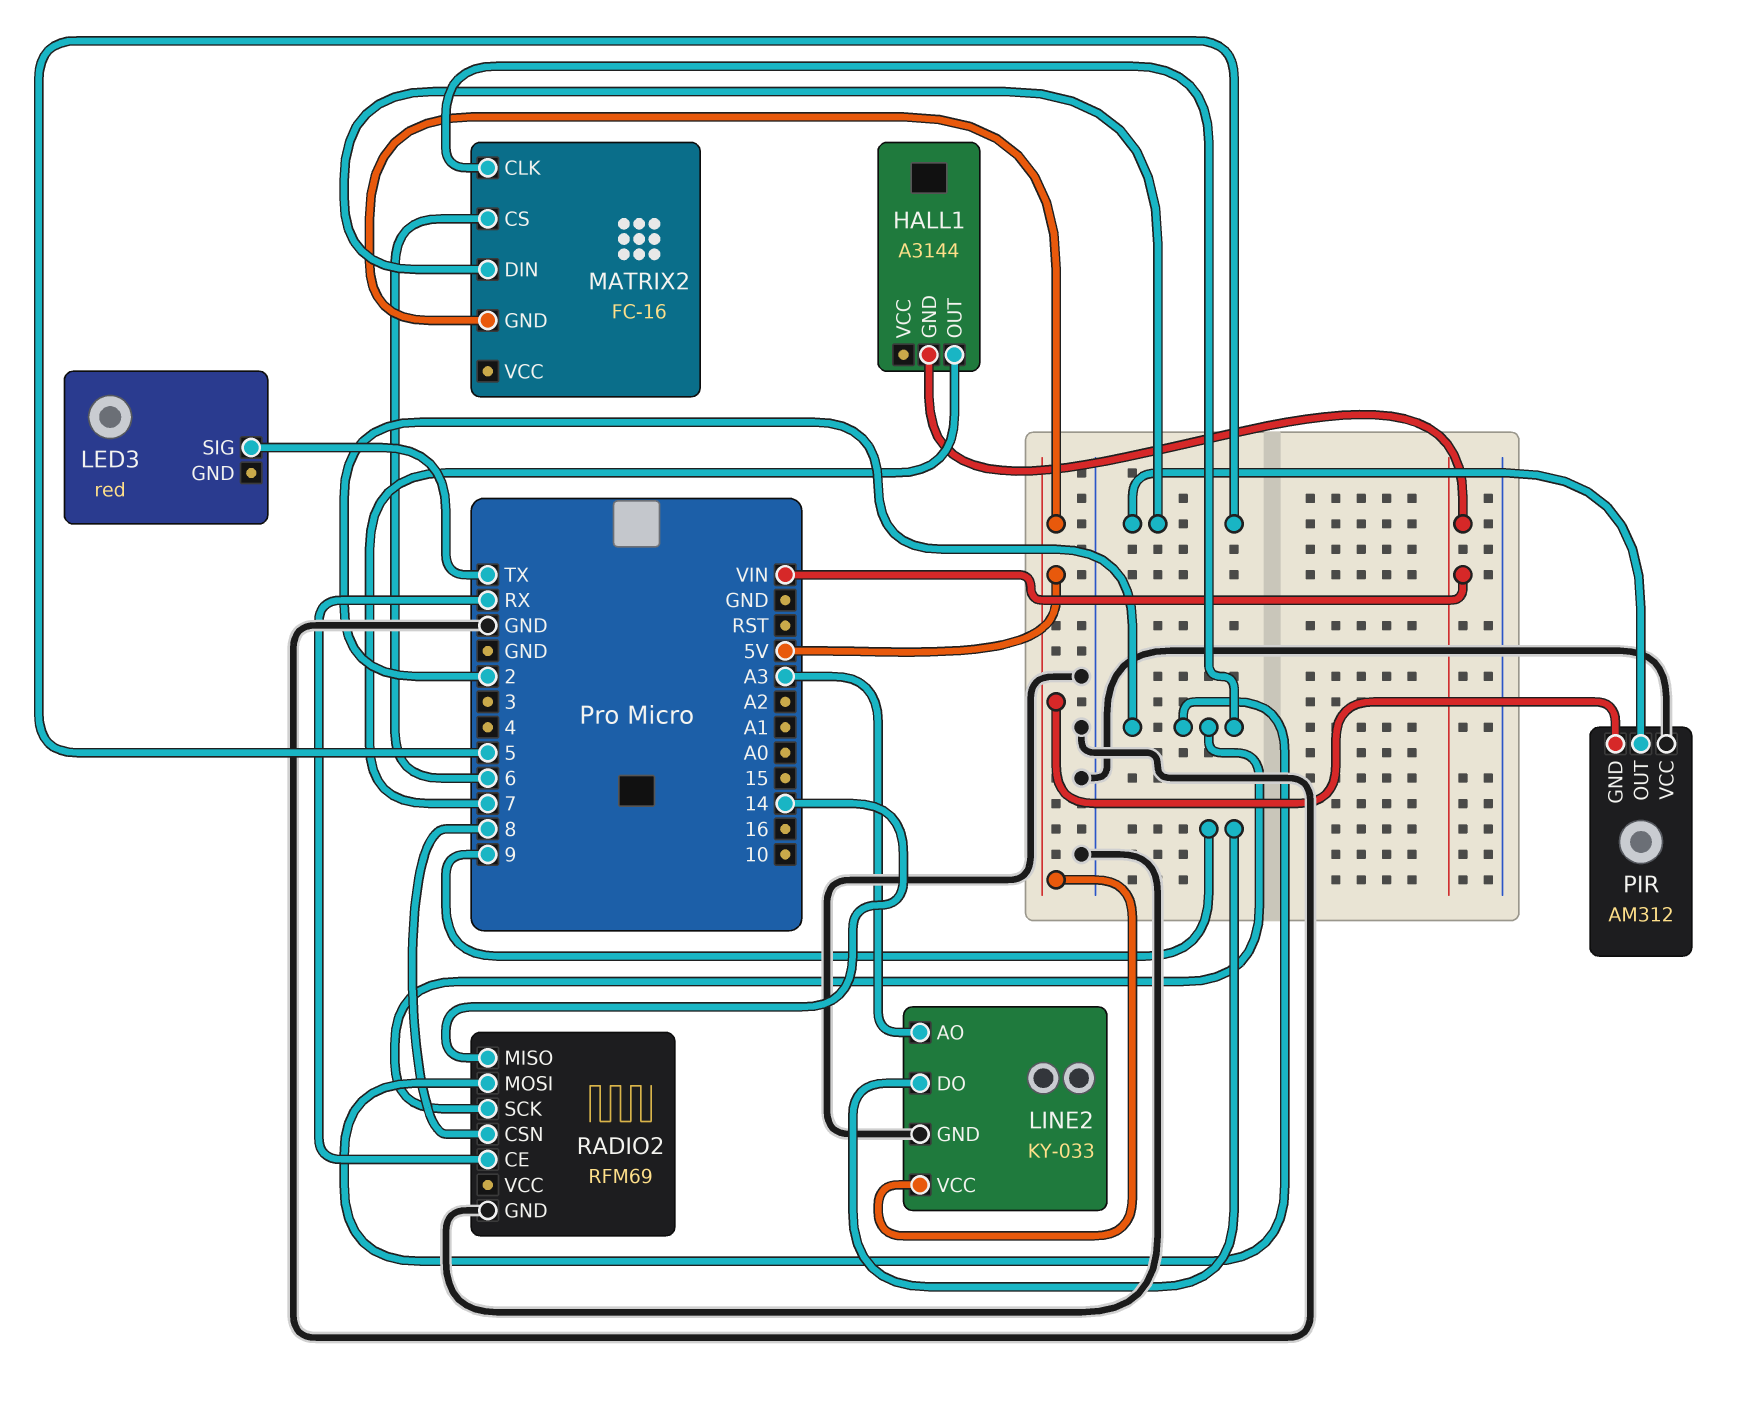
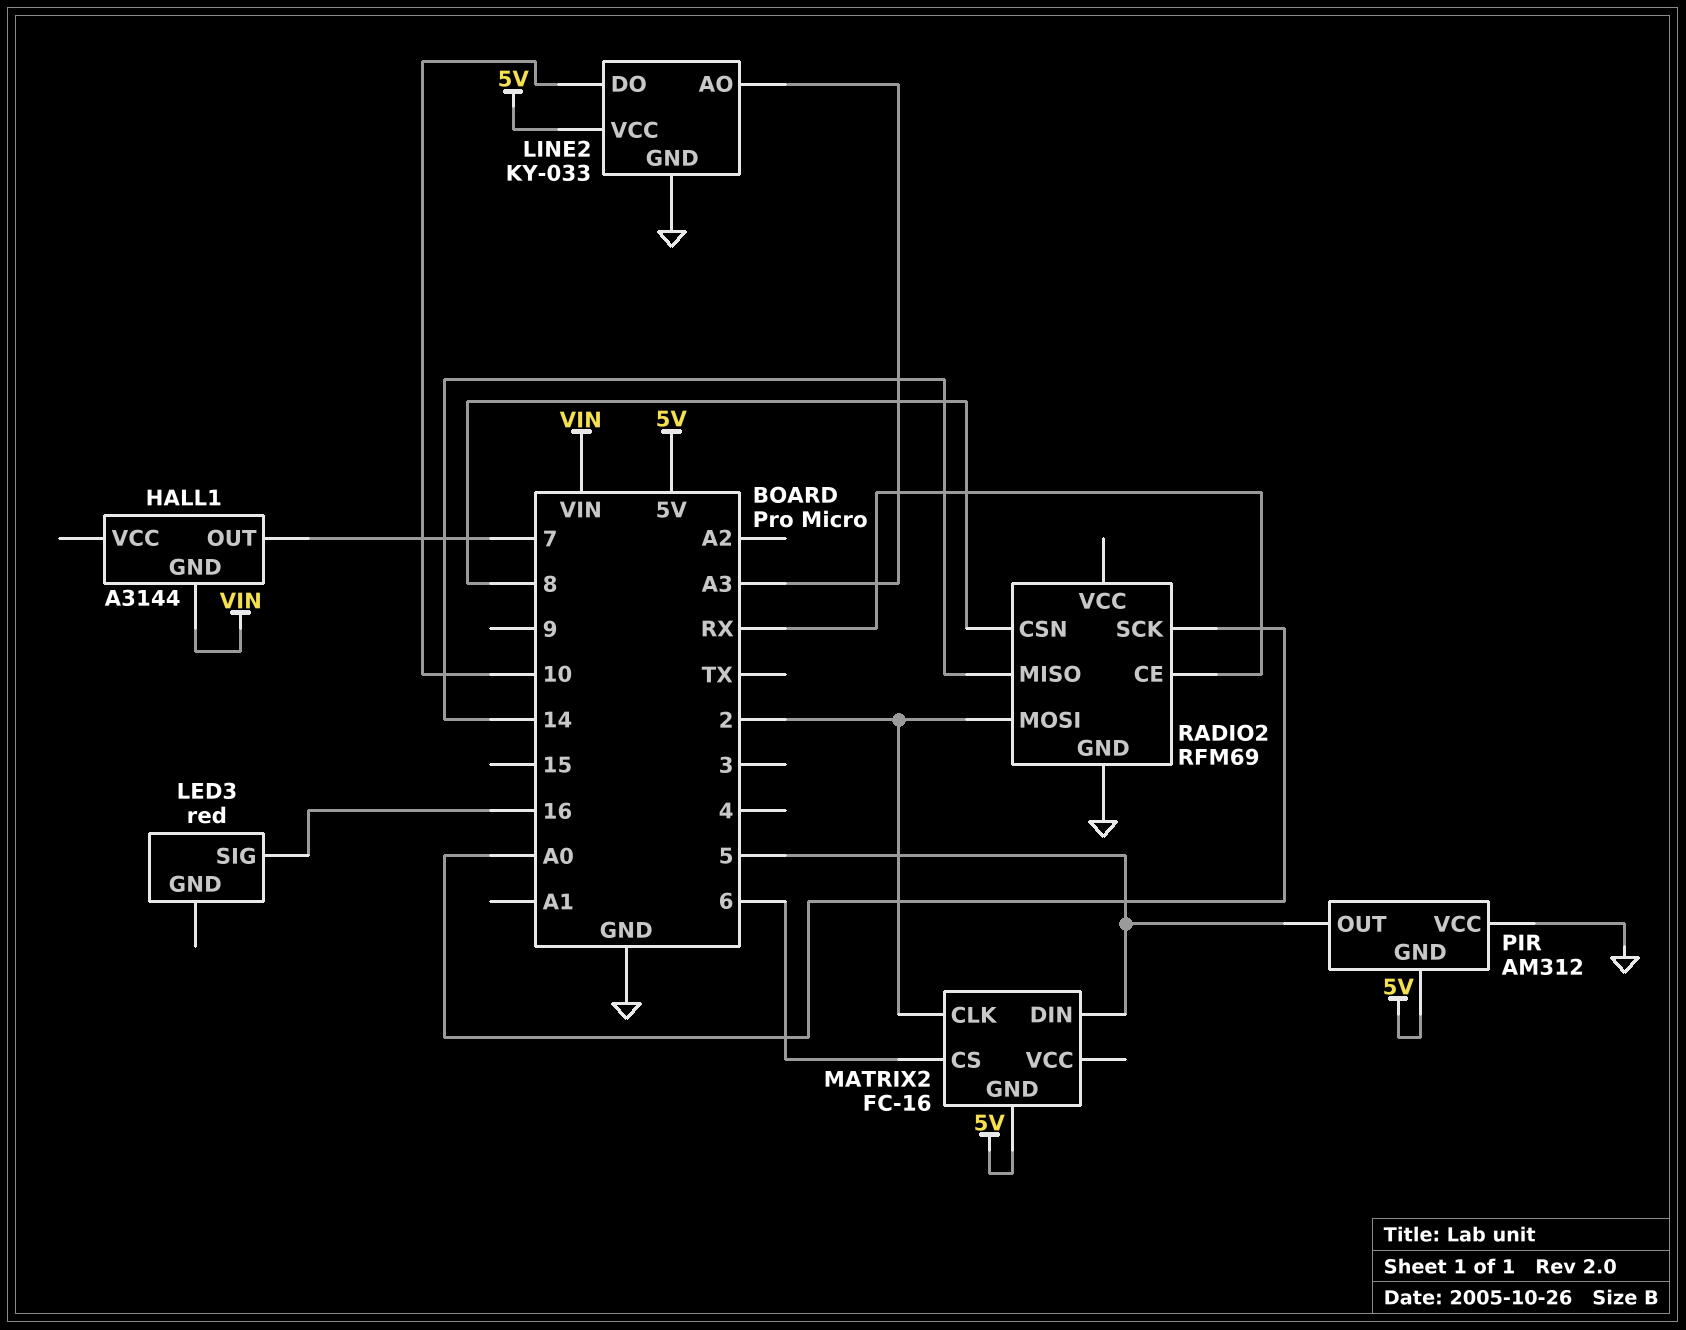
LED3 pin SIG: TX -> 16
LINE2 pin DO: 9 -> 10
RADIO2 pin SCK: 2 -> A0

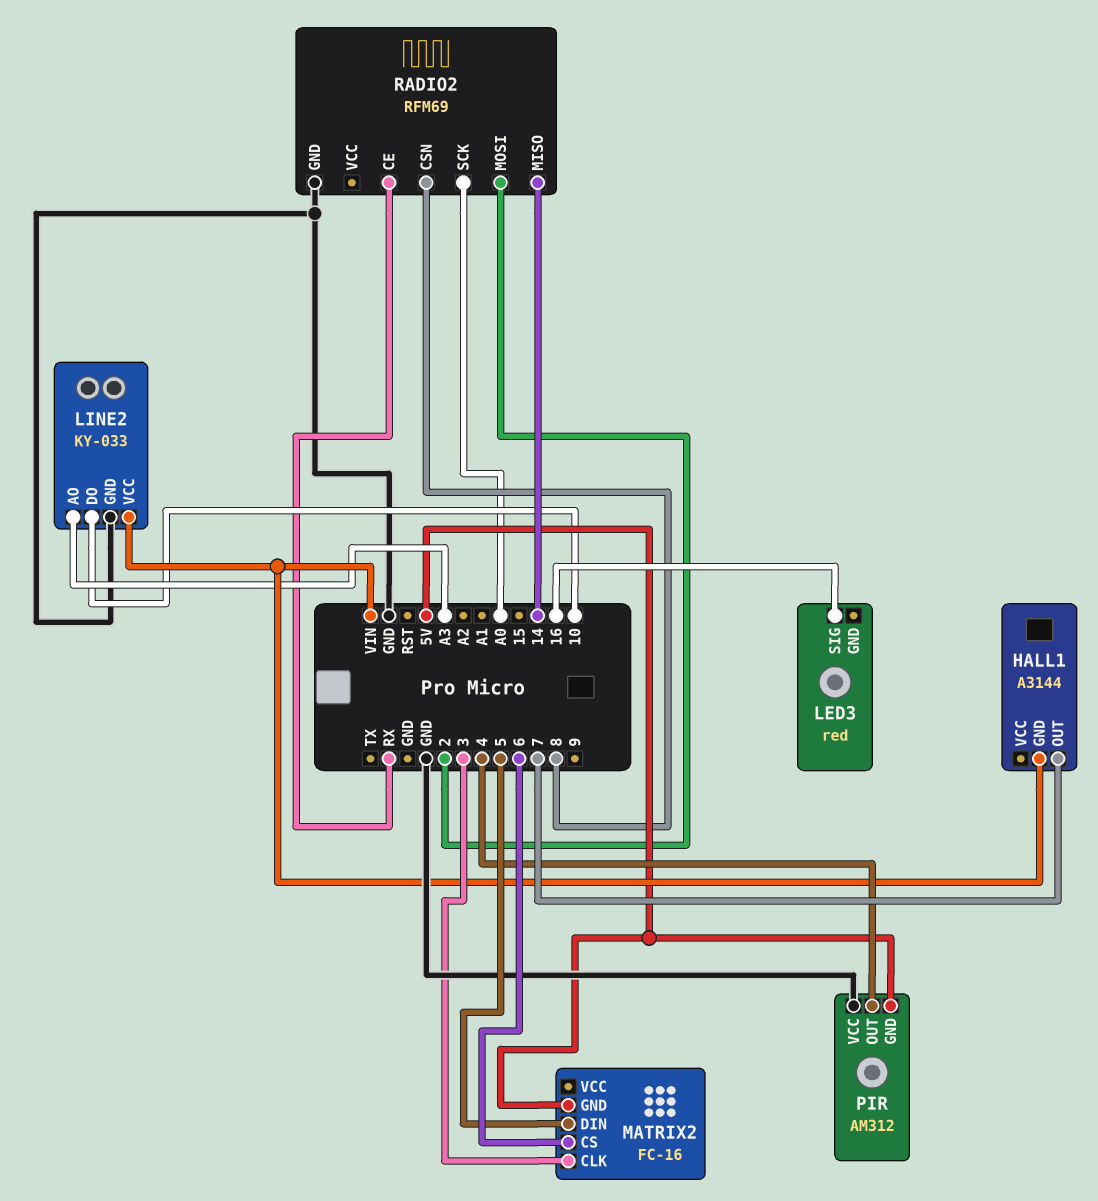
LINE2 pin VCC: 5V -> VIN
MATRIX2 pin CLK: 2 -> 3
PIR pin OUT: 5 -> 4

